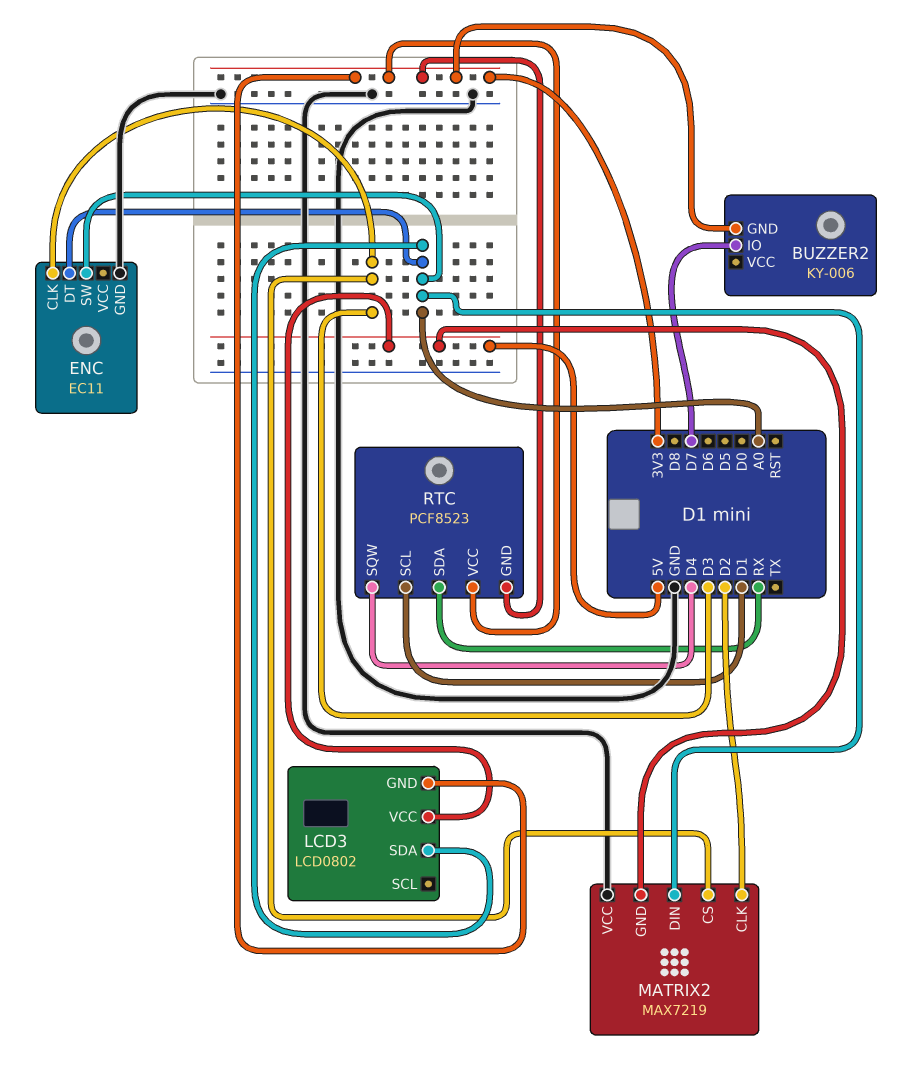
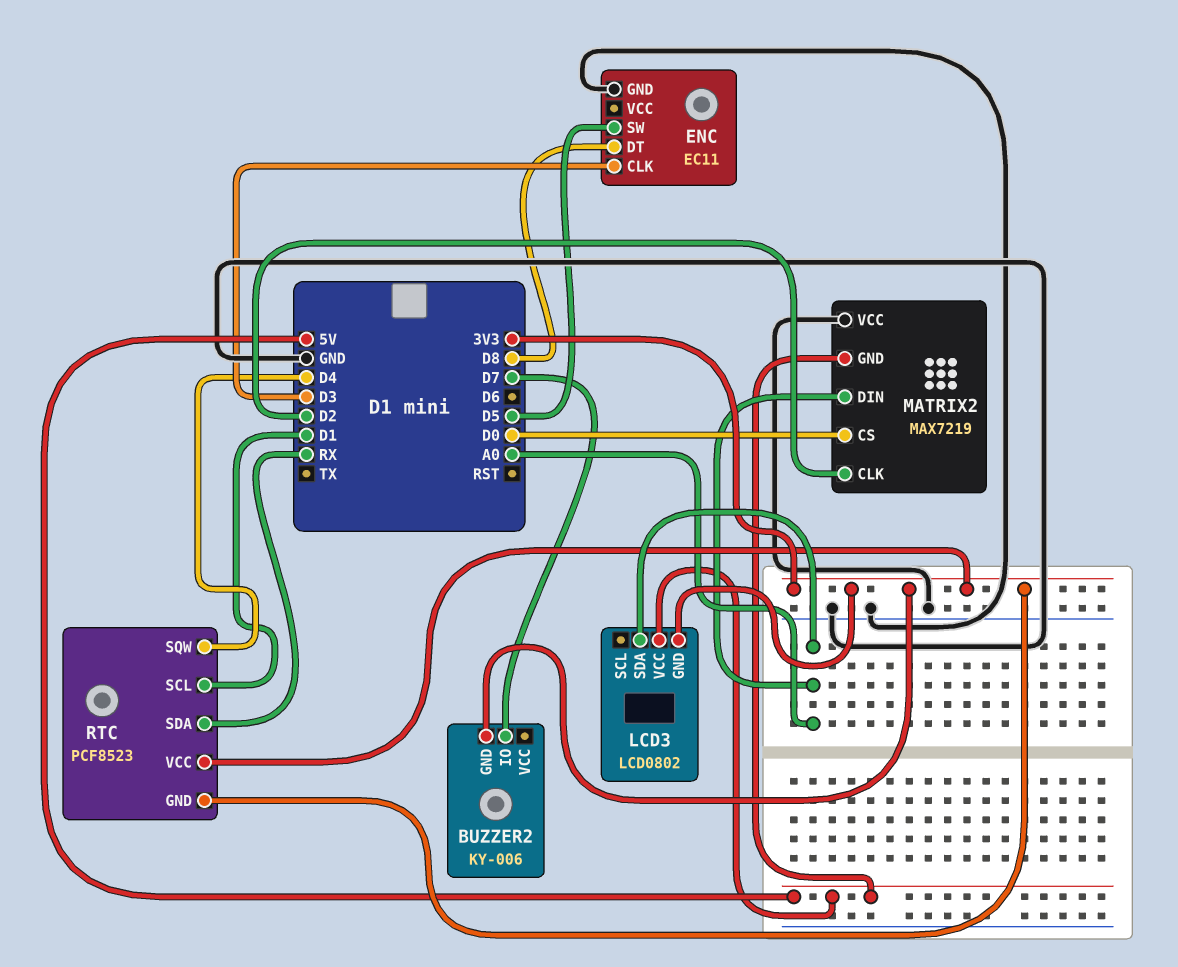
ENC pin DT: A0 -> D8
ENC pin SW: A0 -> D5
MATRIX2 pin CS: D3 -> D0

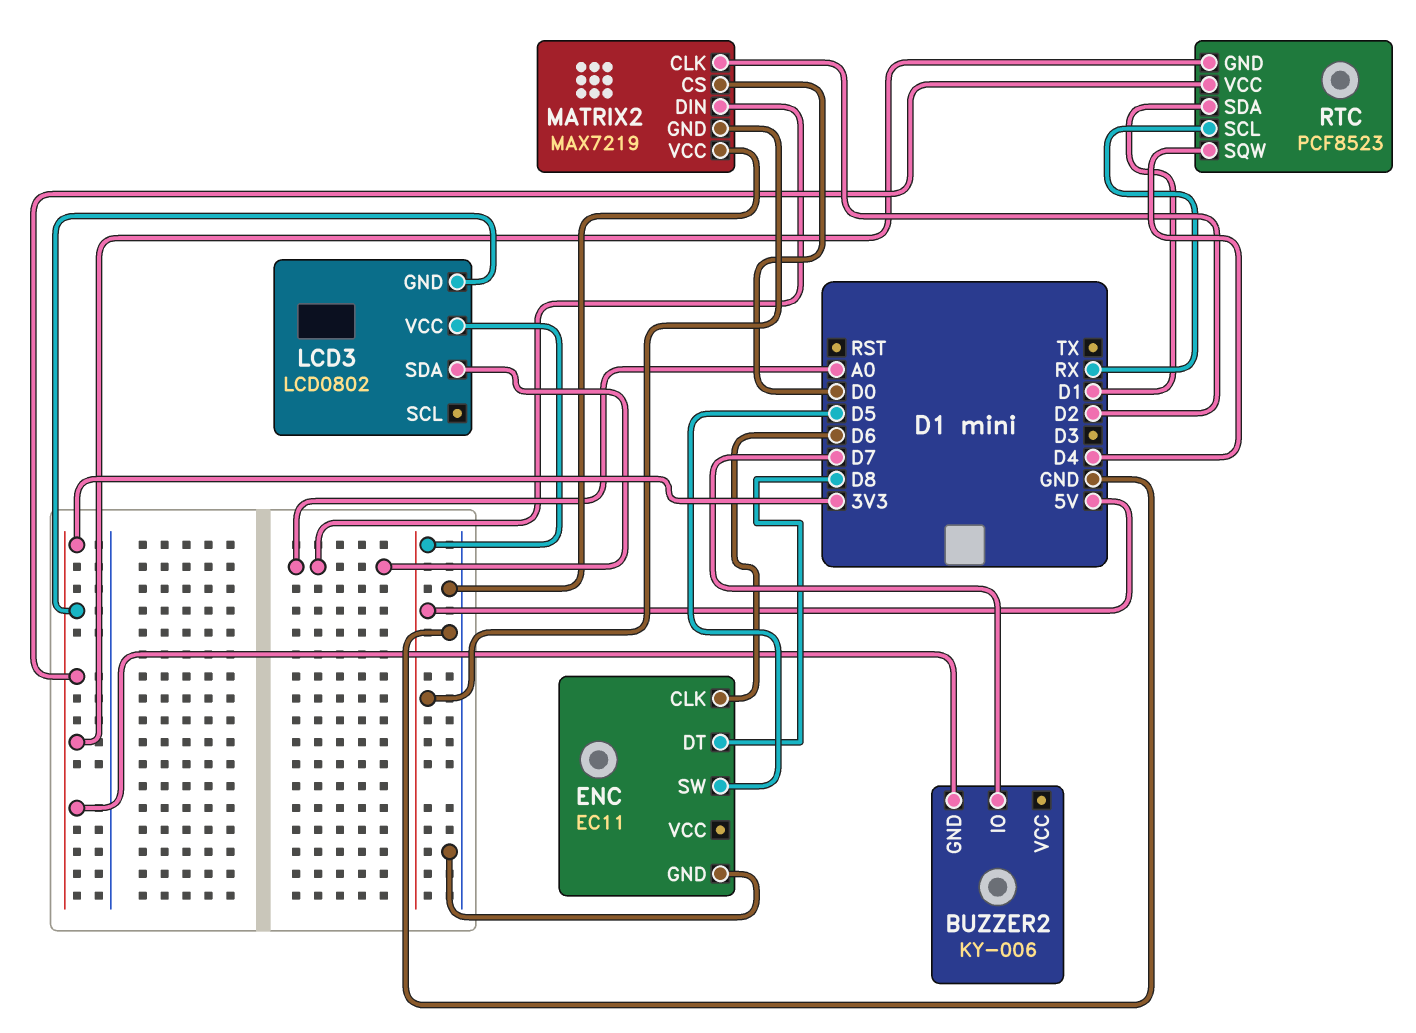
ENC pin CLK: D3 -> D6
RTC pin SCL: D1 -> RX
RTC pin SDA: RX -> D1

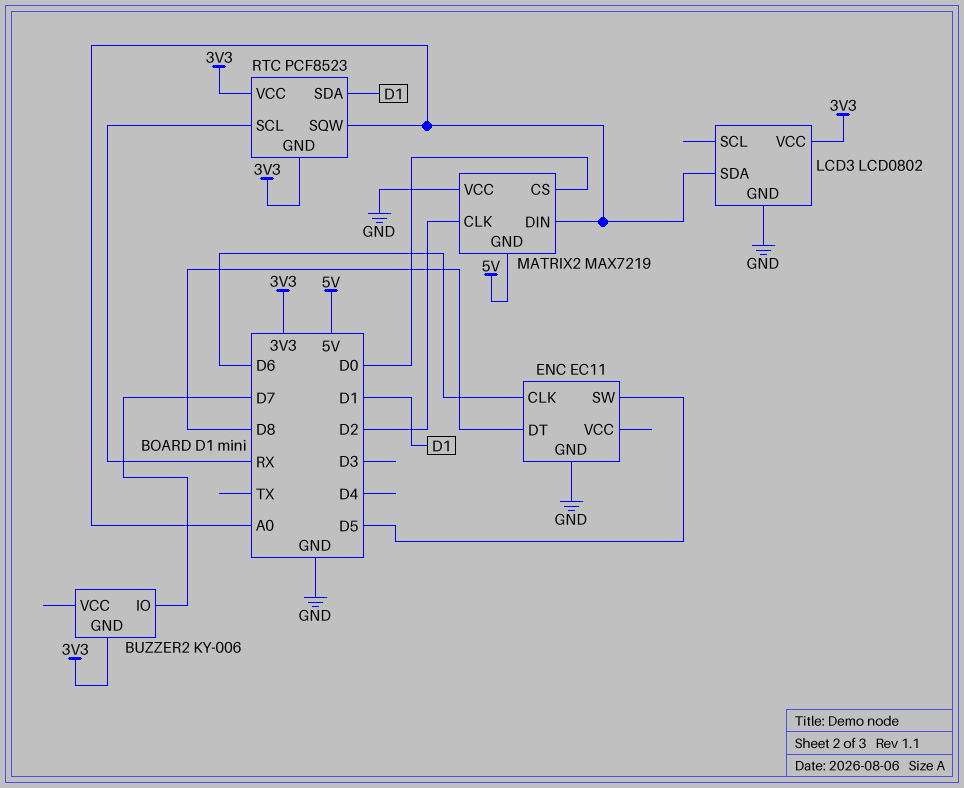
LCD3 pin GND: 3V3 -> GND
LCD3 pin VCC: 5V -> 3V3
RTC pin SQW: D4 -> A0

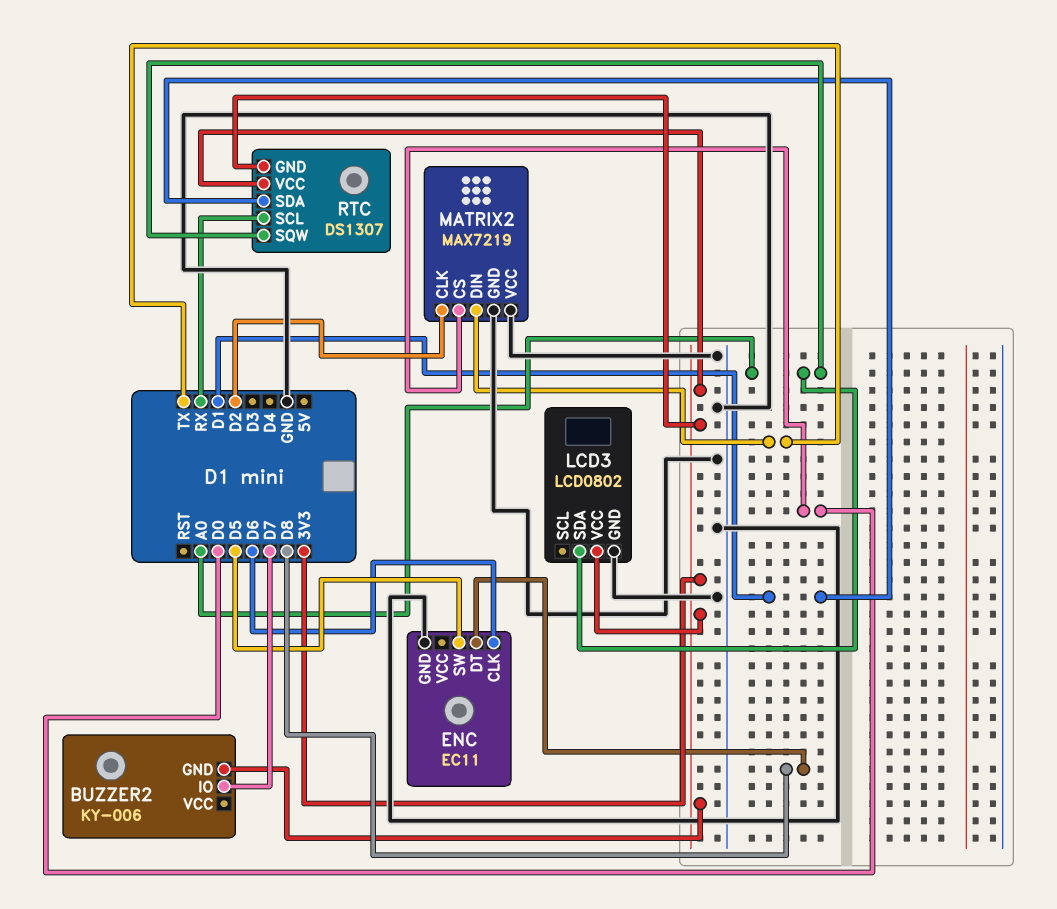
MATRIX2 pin DIN: A0 -> TX
MATRIX2 pin GND: 5V -> GND
RTC: PCF8523 -> DS1307

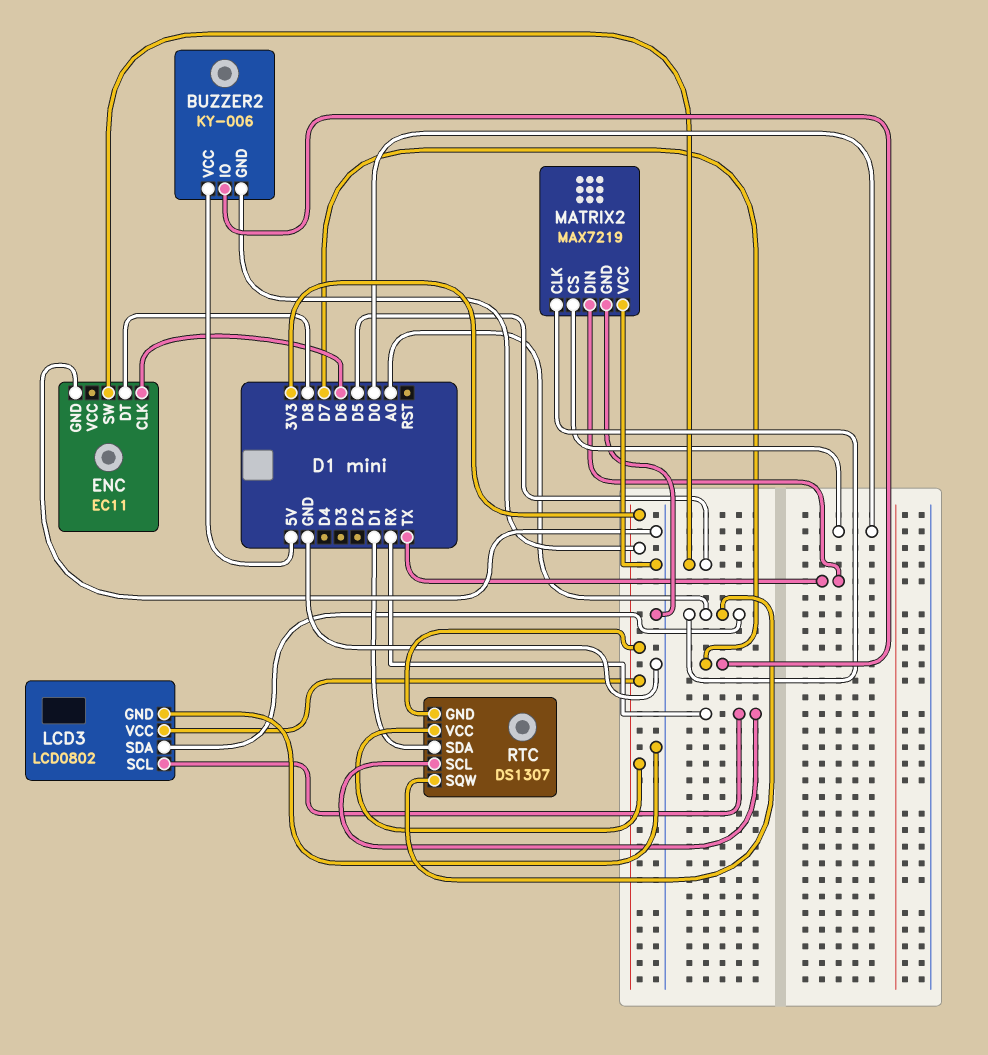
BUZZER2 pin VCC: none -> 5V
LCD3 pin SCL: none -> RX
MATRIX2 pin CLK: D2 -> A0

